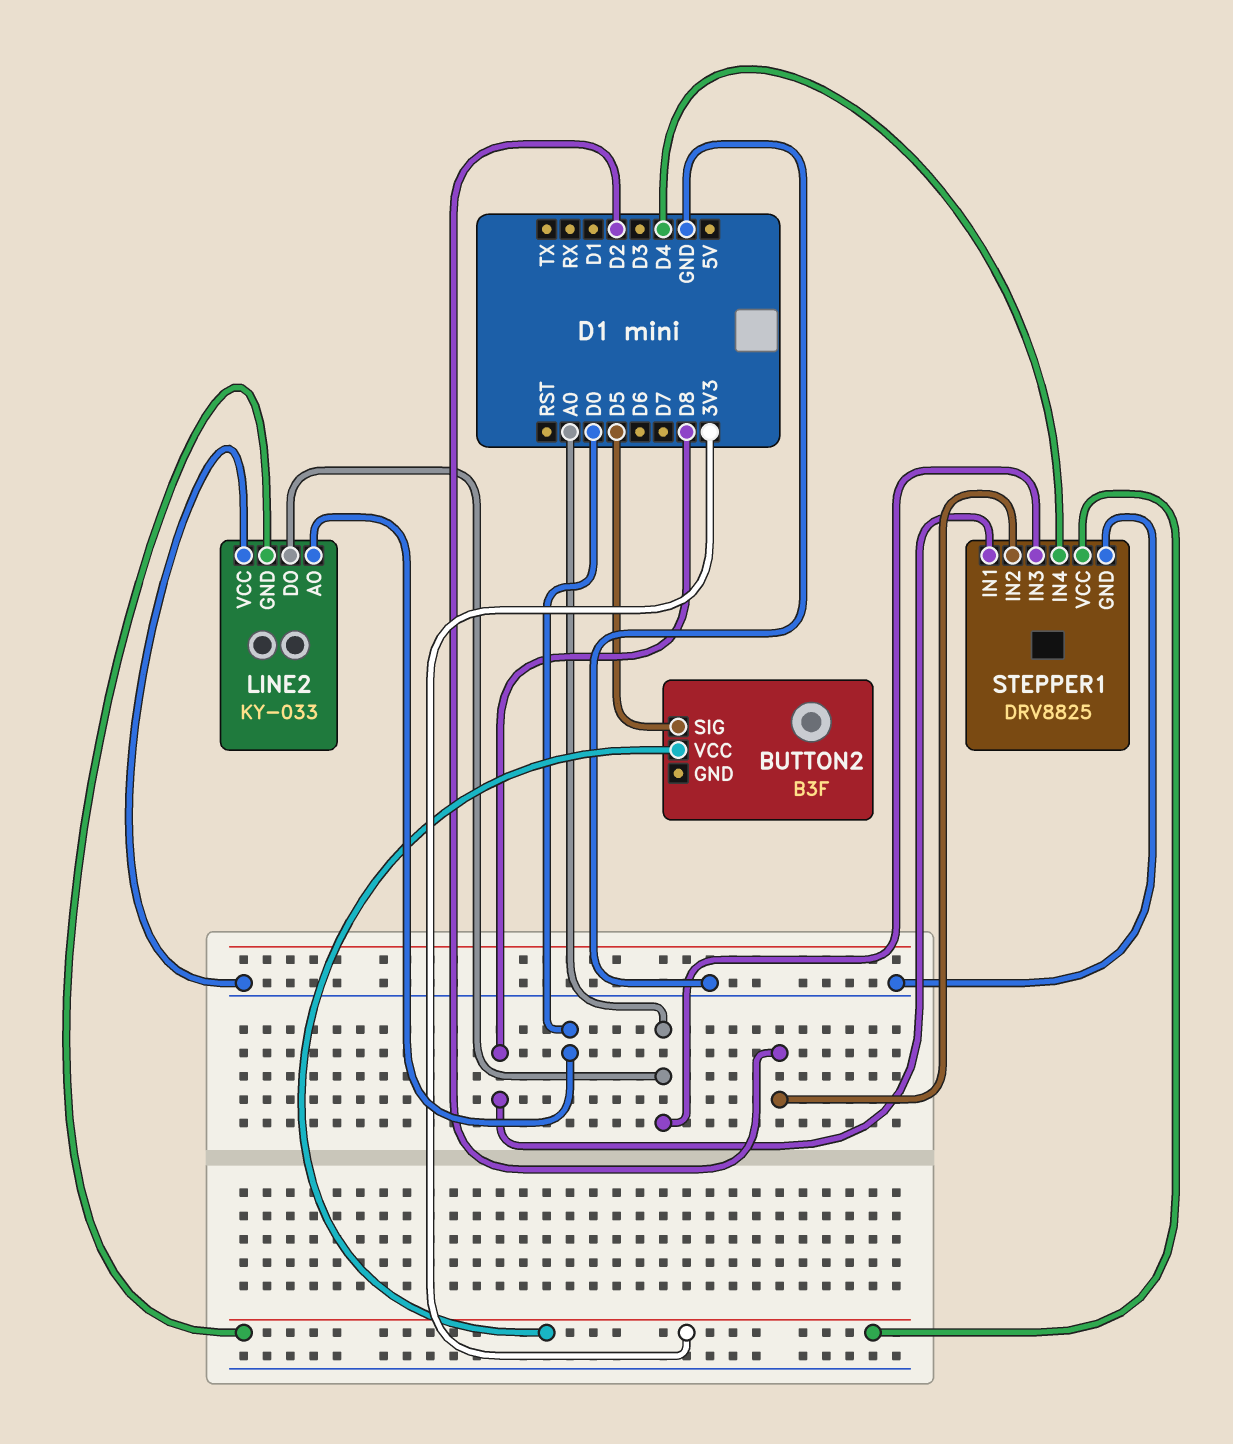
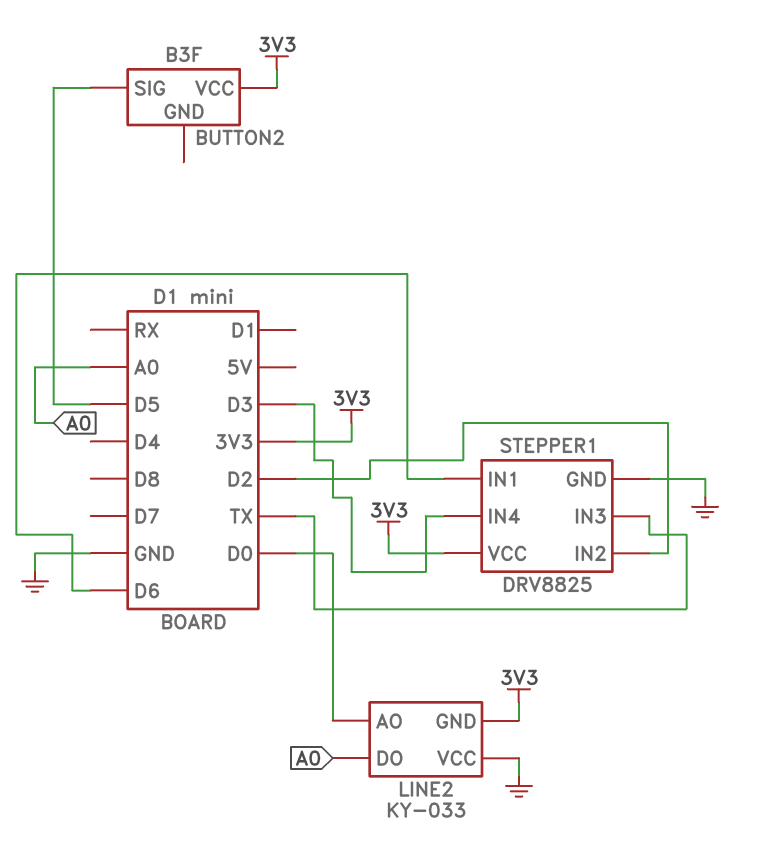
STEPPER1 pin IN1: D8 -> D6
STEPPER1 pin IN3: A0 -> TX
STEPPER1 pin IN4: D4 -> D3

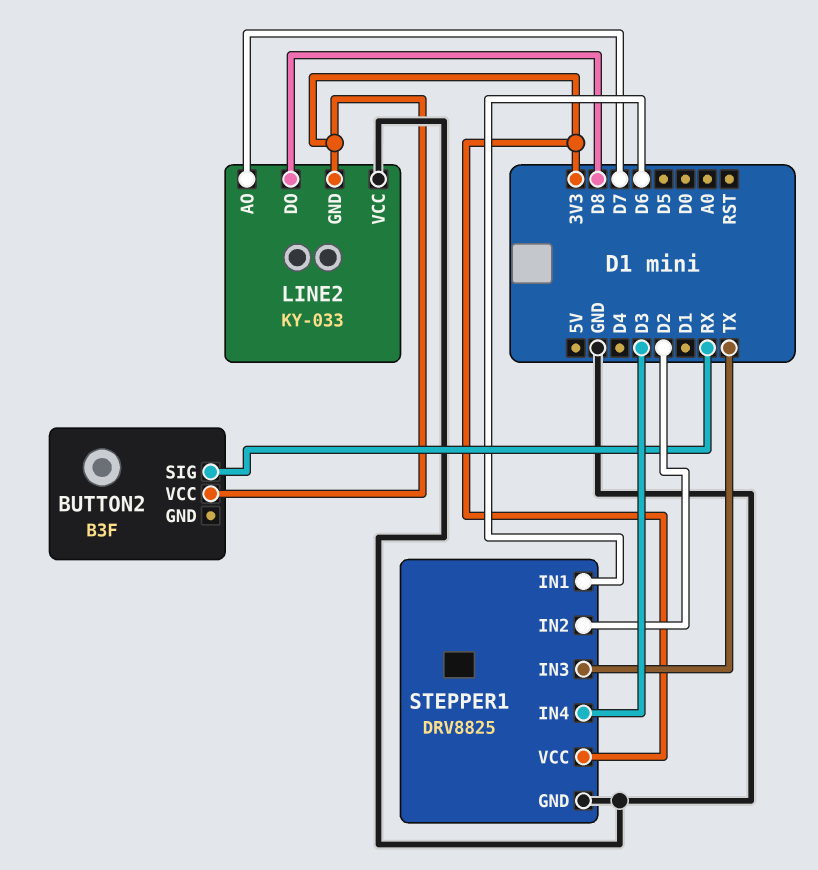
BUTTON2 pin SIG: D5 -> RX
LINE2 pin AO: D0 -> D7
LINE2 pin DO: A0 -> D8

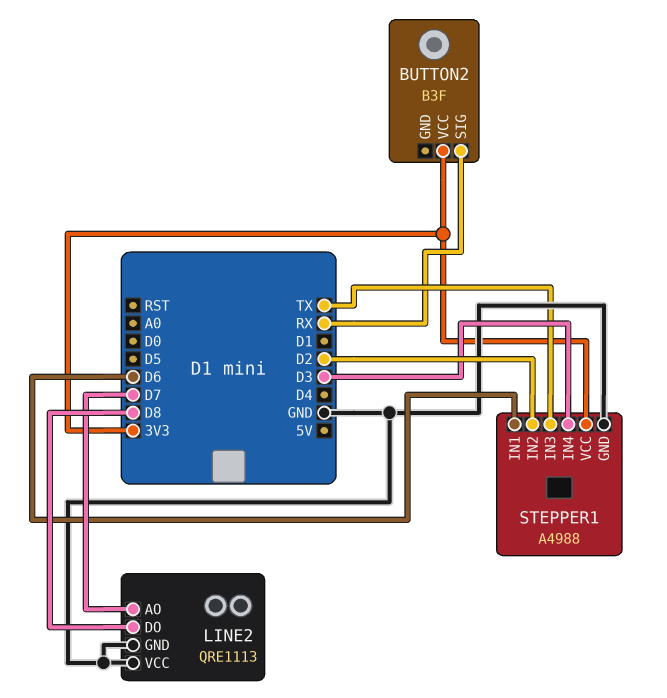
LINE2: KY-033 -> QRE1113
LINE2 pin GND: 3V3 -> GND
STEPPER1: DRV8825 -> A4988

